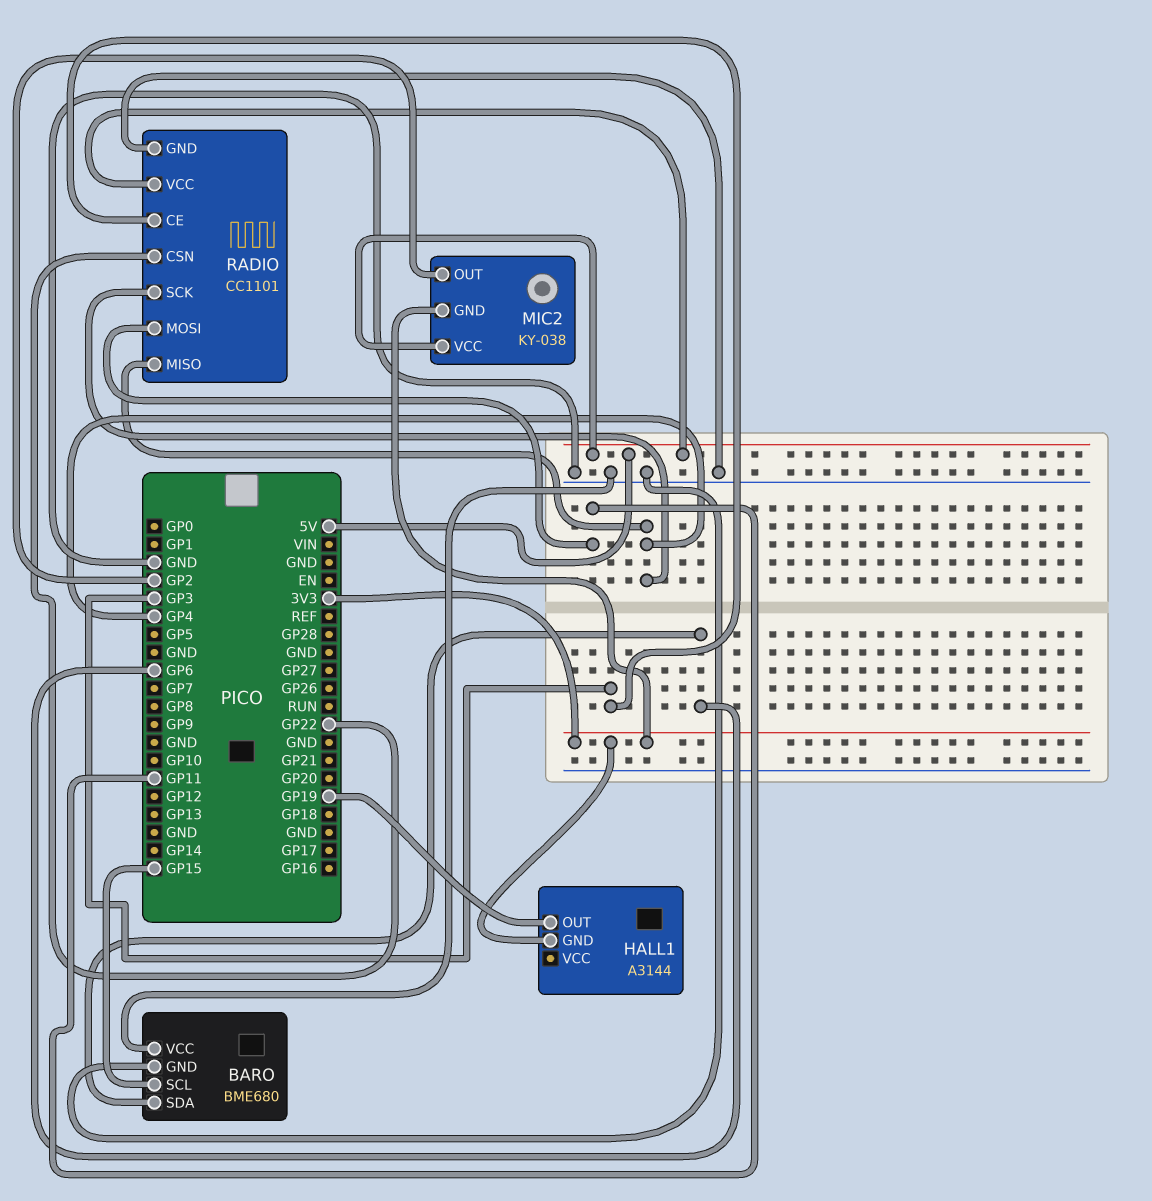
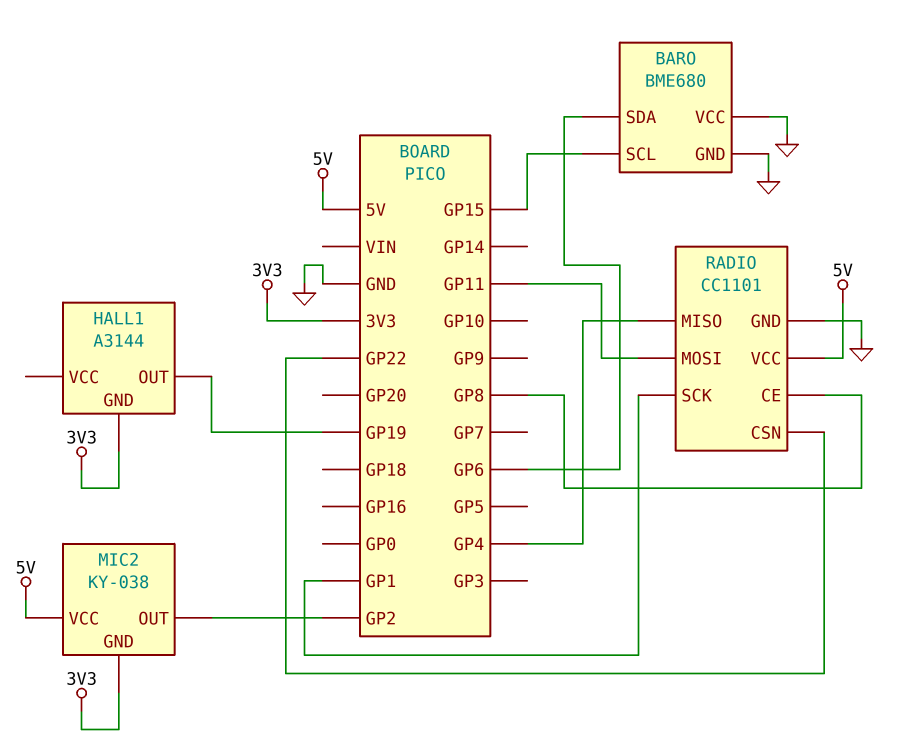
RADIO pin CE: GP3 -> GP8
RADIO pin SCK: GP4 -> GP1

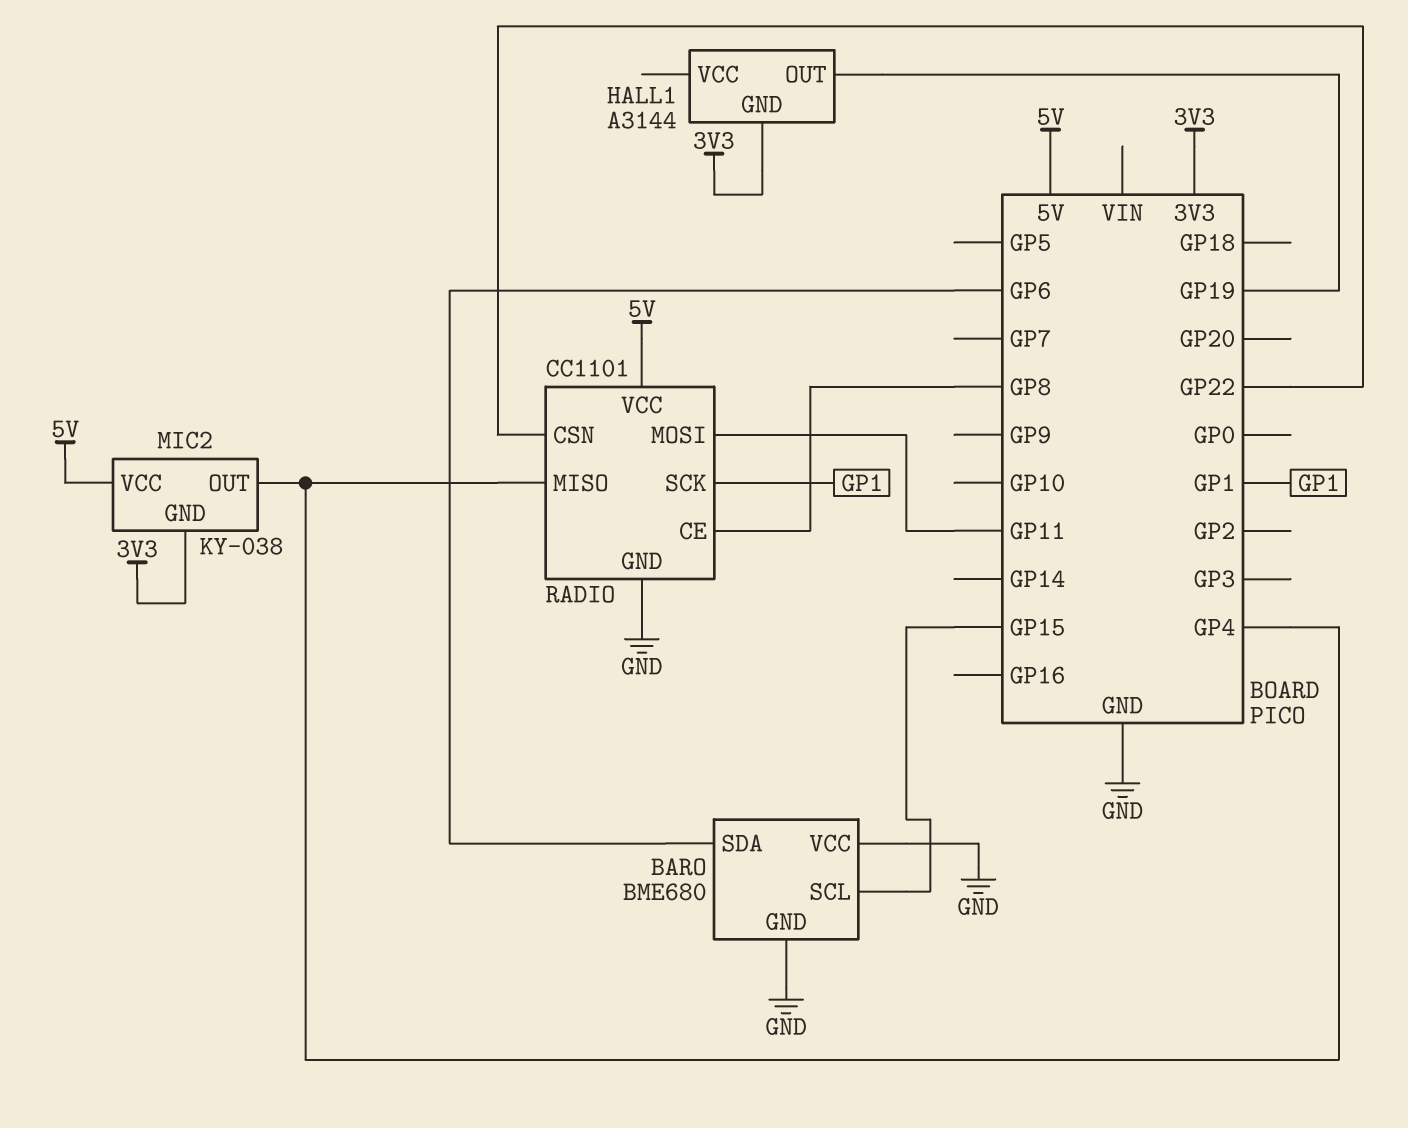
MIC2 pin OUT: GP2 -> GP4

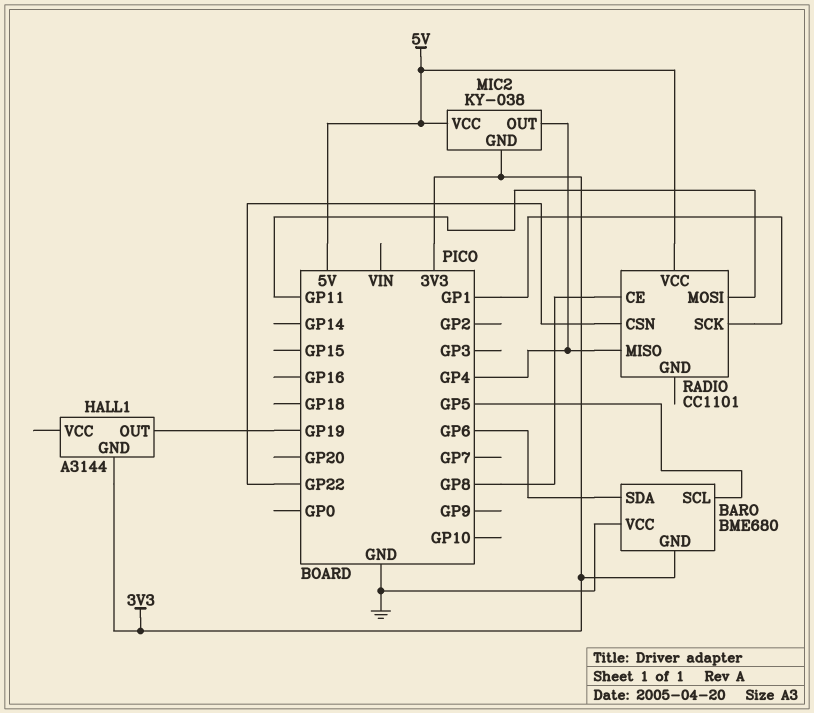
BARO pin GND: GND -> 3V3
BARO pin SCL: GP15 -> GP5
RADIO pin GND: GND -> none

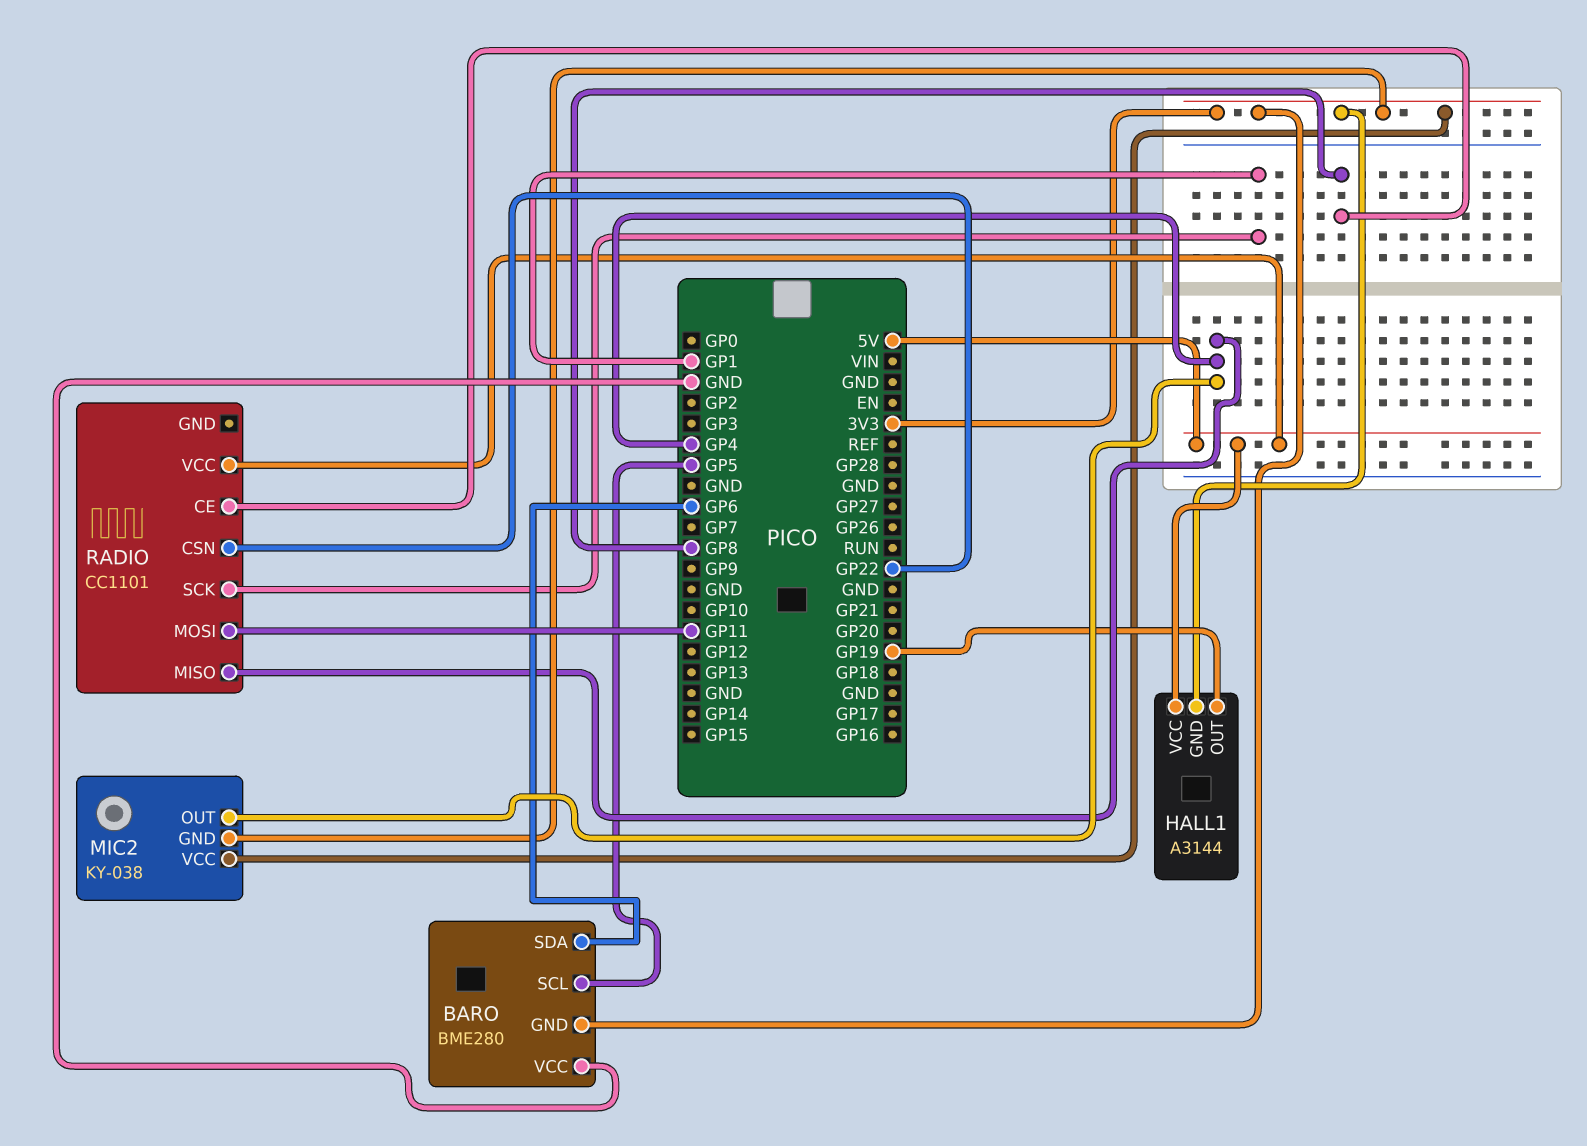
BARO: BME680 -> BME280
HALL1 pin VCC: none -> 5V
MIC2 pin VCC: 5V -> 3V3

